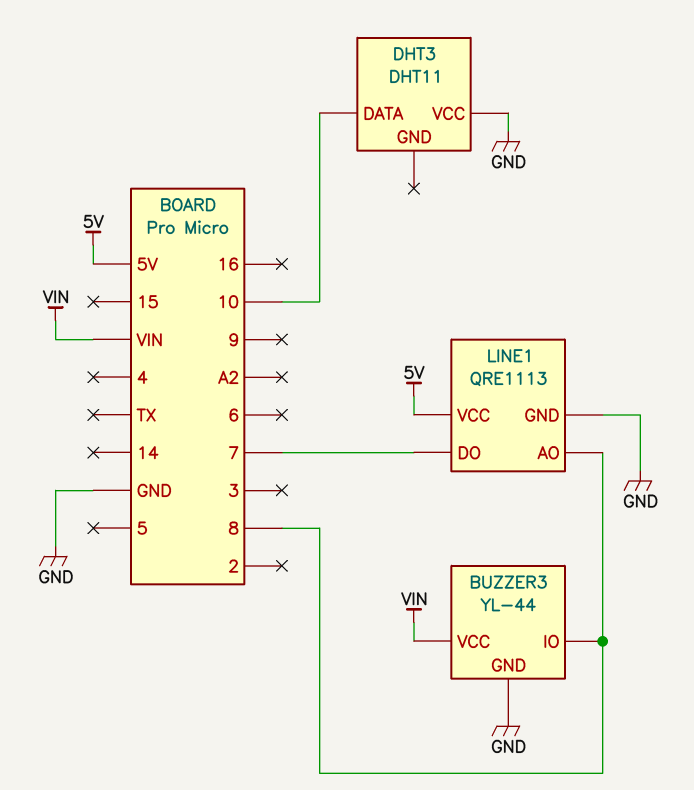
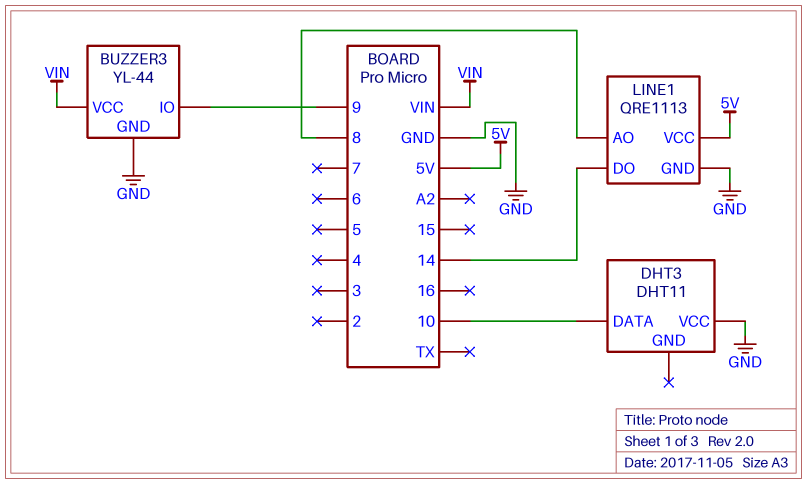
BUZZER3 pin IO: 8 -> 9
LINE1 pin DO: 7 -> 14

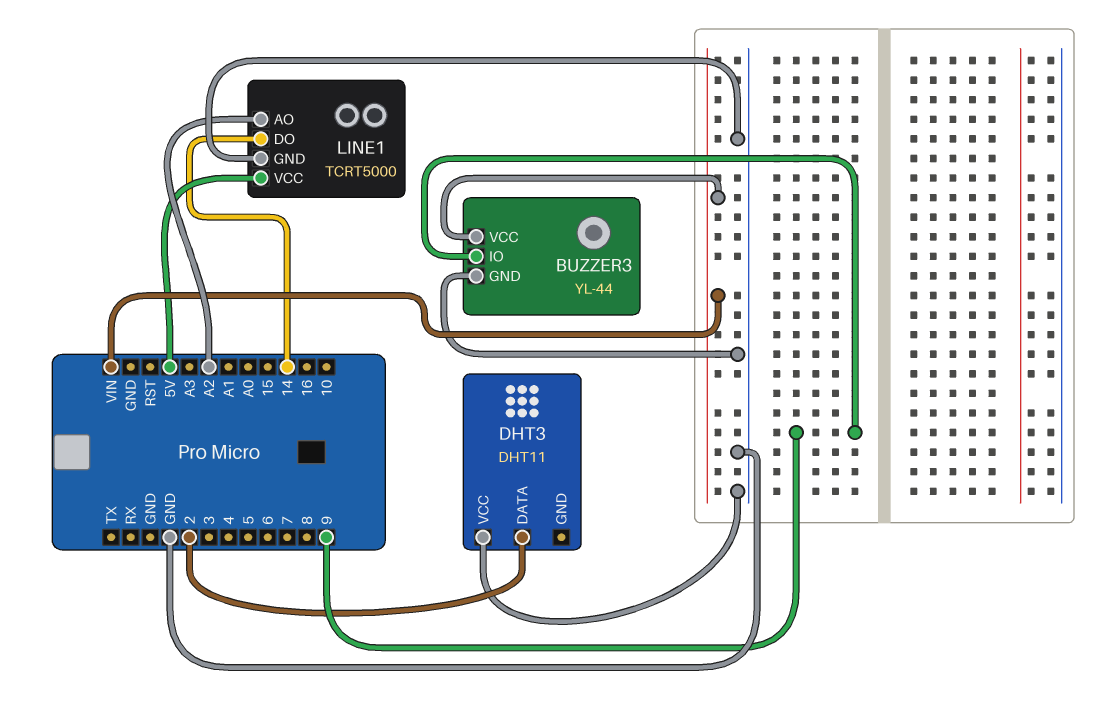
DHT3 pin DATA: 10 -> 2
LINE1: QRE1113 -> TCRT5000
LINE1 pin AO: 8 -> A2

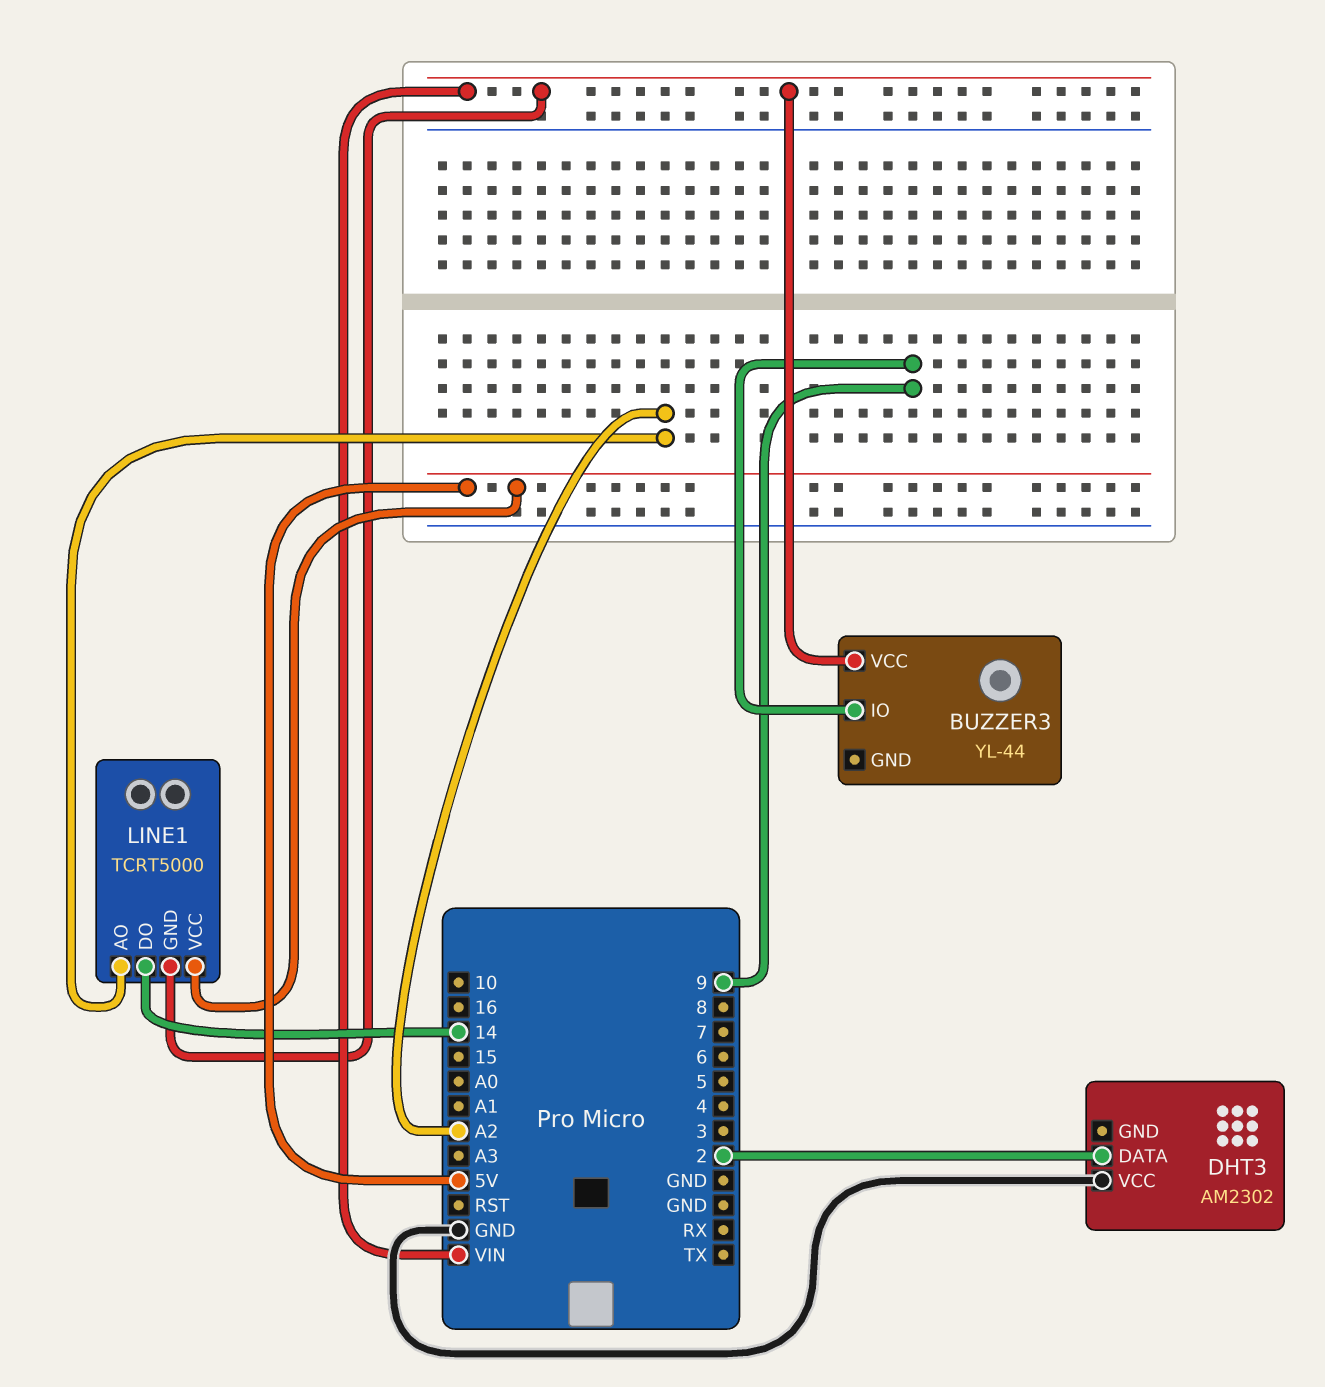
BUZZER3 pin GND: GND -> none
DHT3: DHT11 -> AM2302
LINE1 pin GND: GND -> VIN

